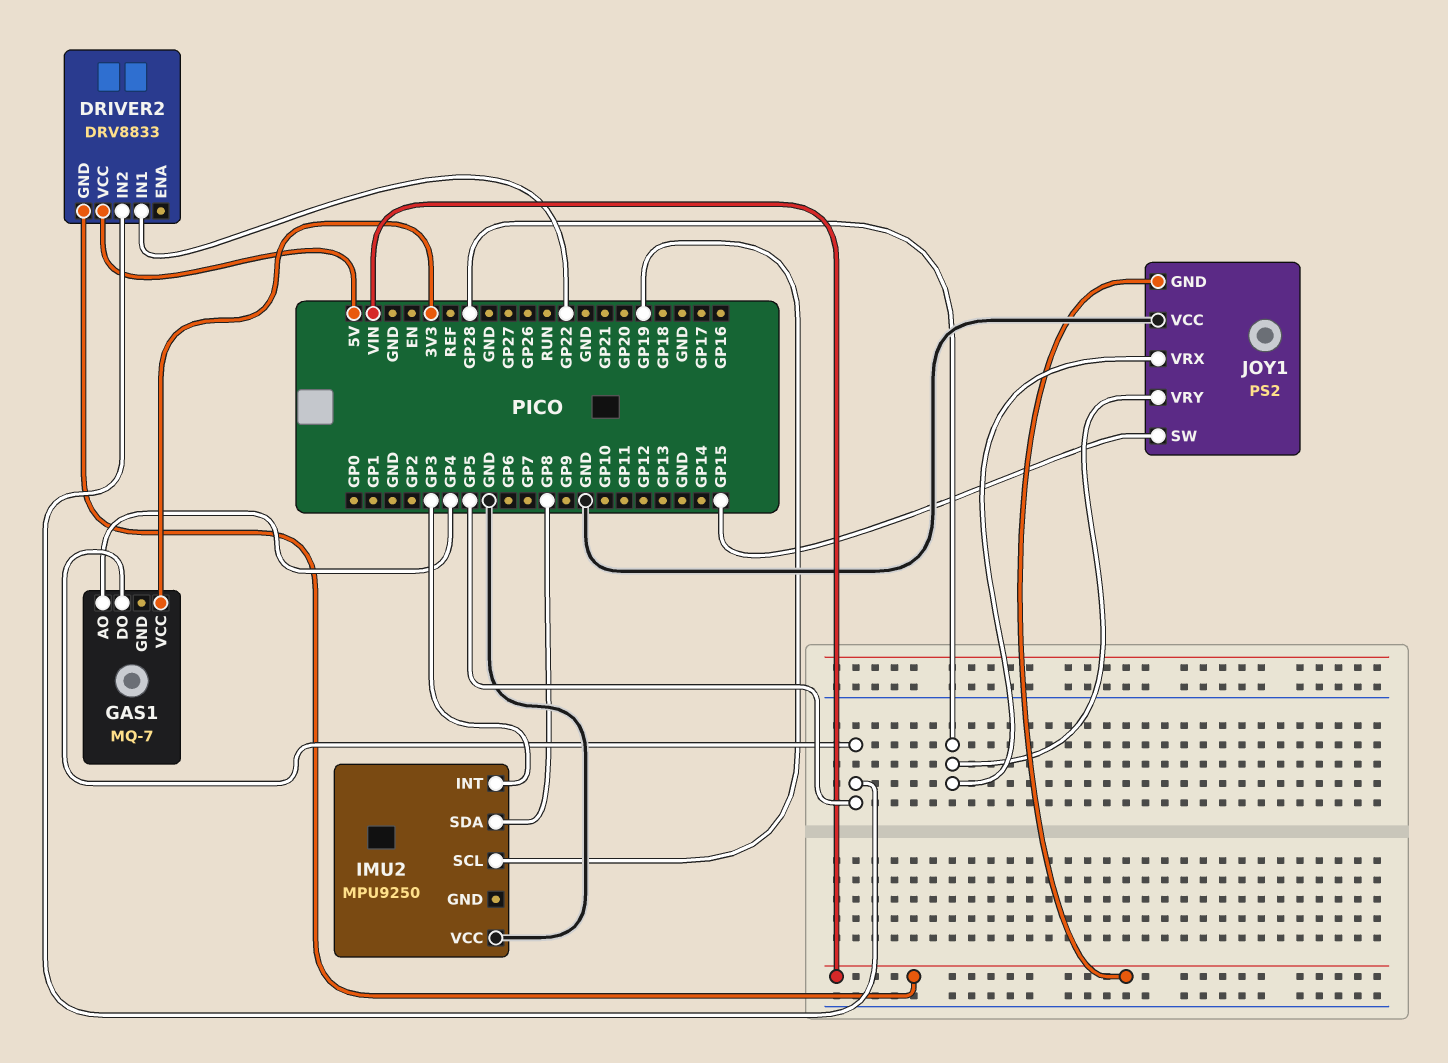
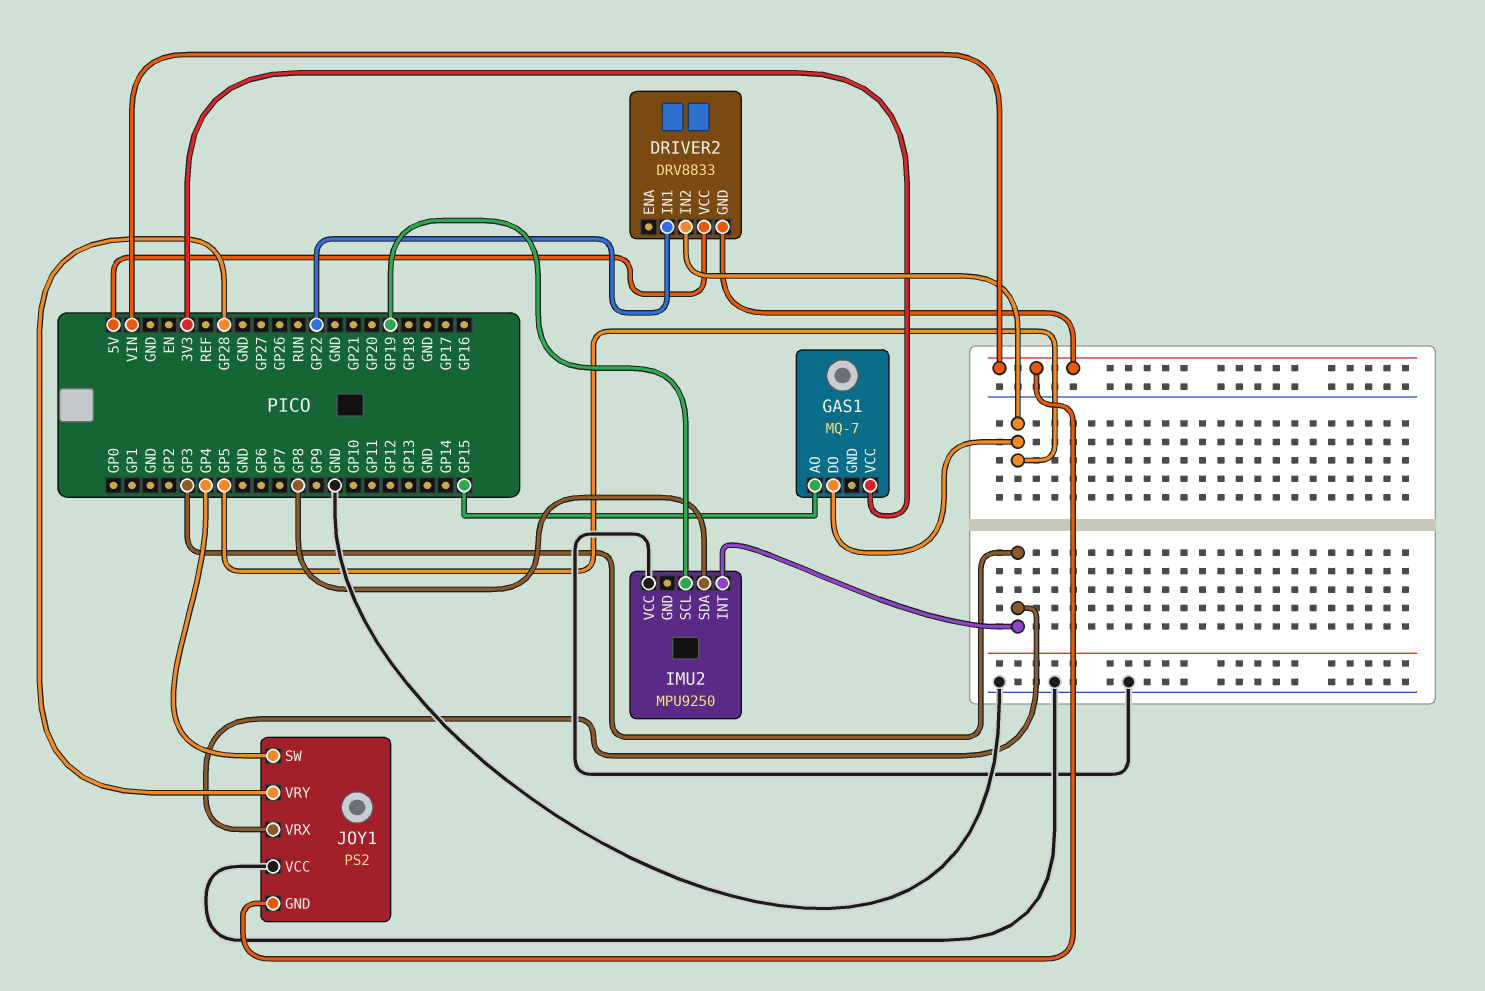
GAS1 pin AO: GP4 -> GP15
JOY1 pin SW: GP15 -> GP4
JOY1 pin VRX: GP28 -> GP3

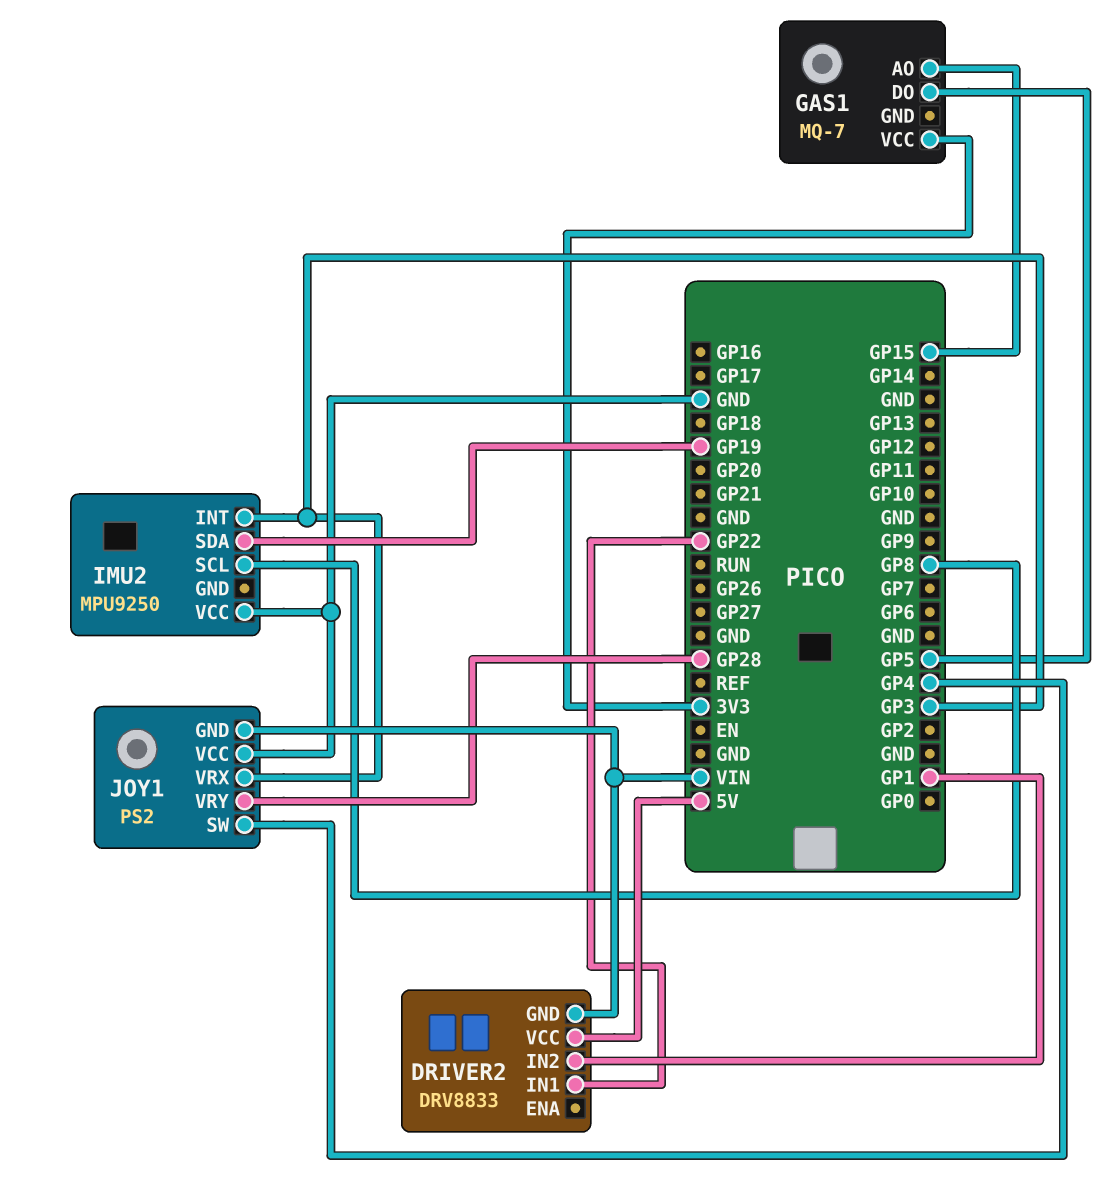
DRIVER2 pin IN2: GP5 -> GP1
IMU2 pin SCL: GP19 -> GP8
IMU2 pin SDA: GP8 -> GP19

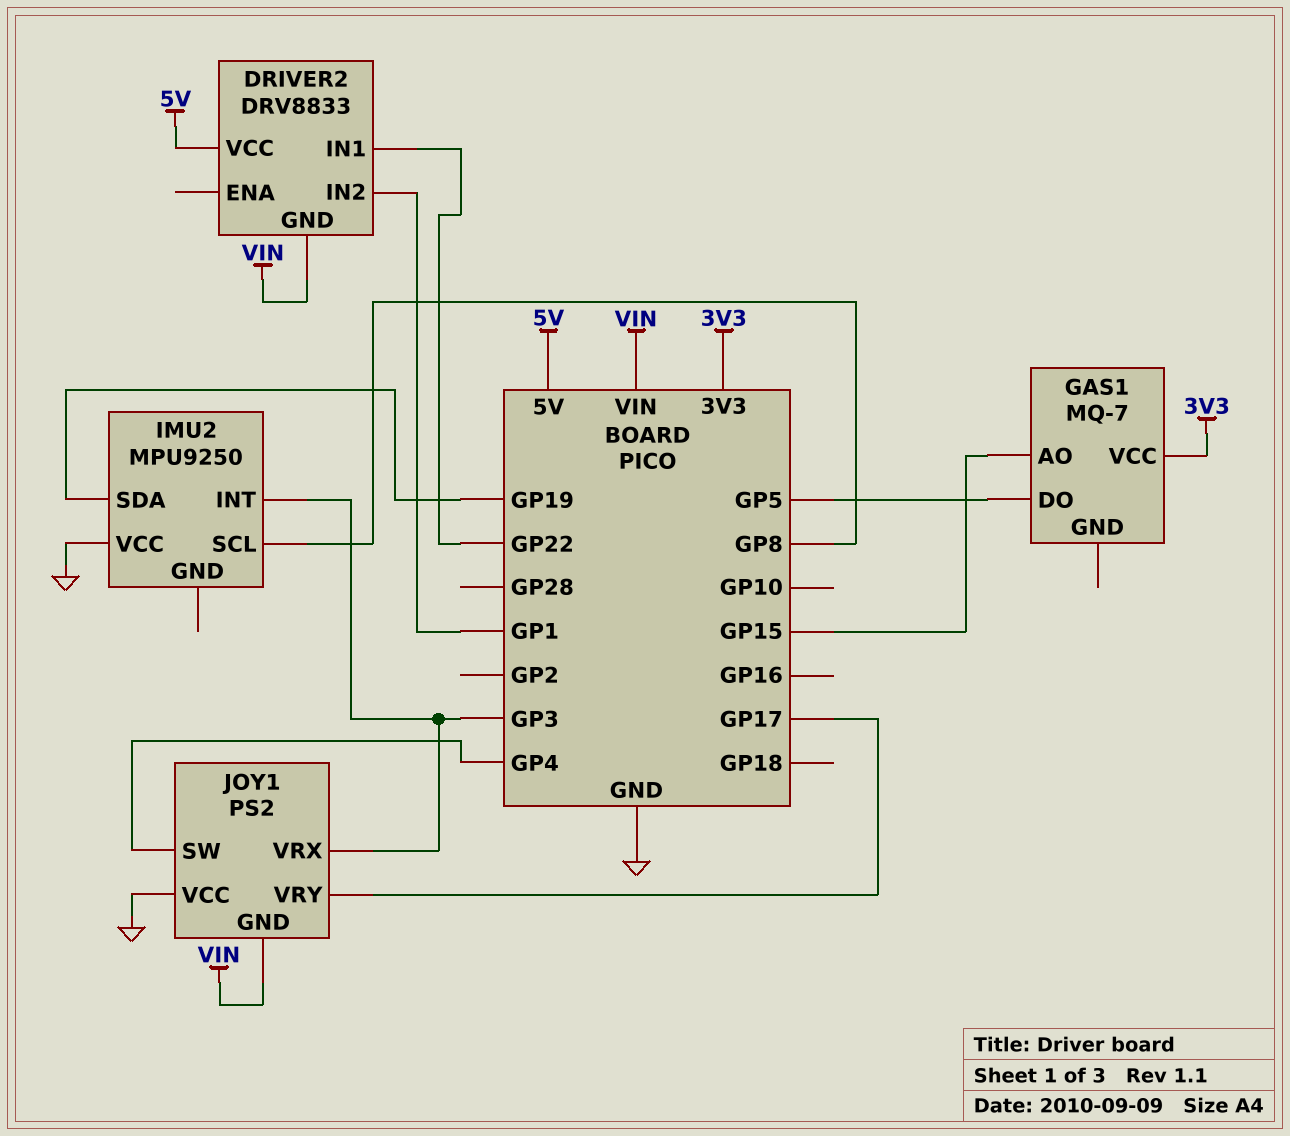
JOY1 pin VRY: GP28 -> GP17

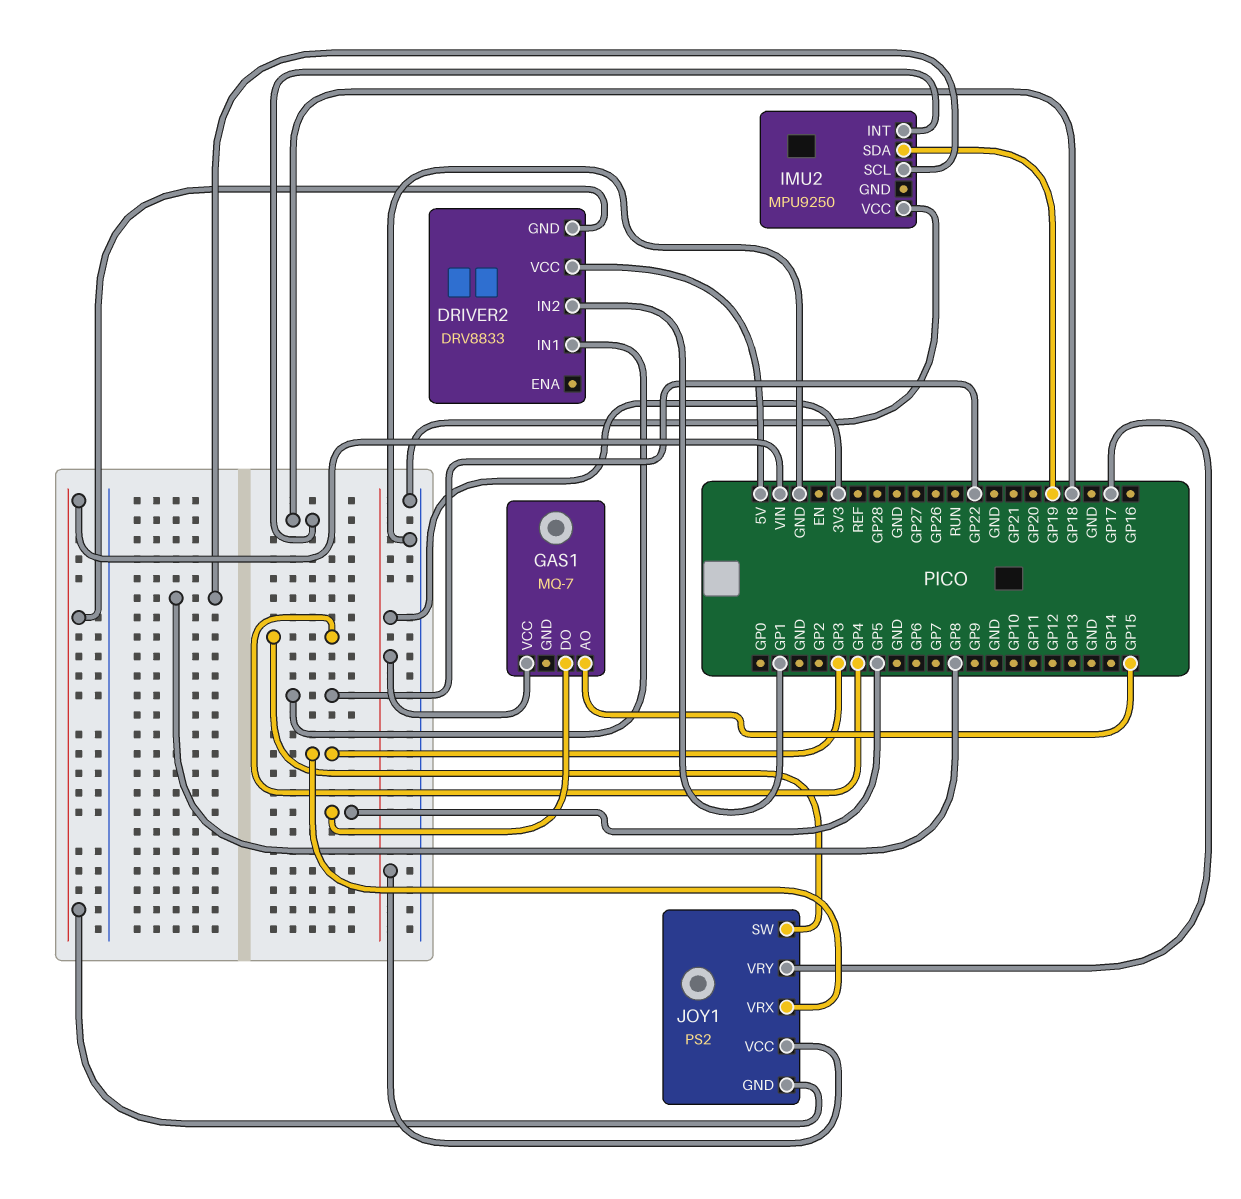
IMU2 pin INT: GP3 -> GP18
JOY1 pin VCC: GND -> 3V3

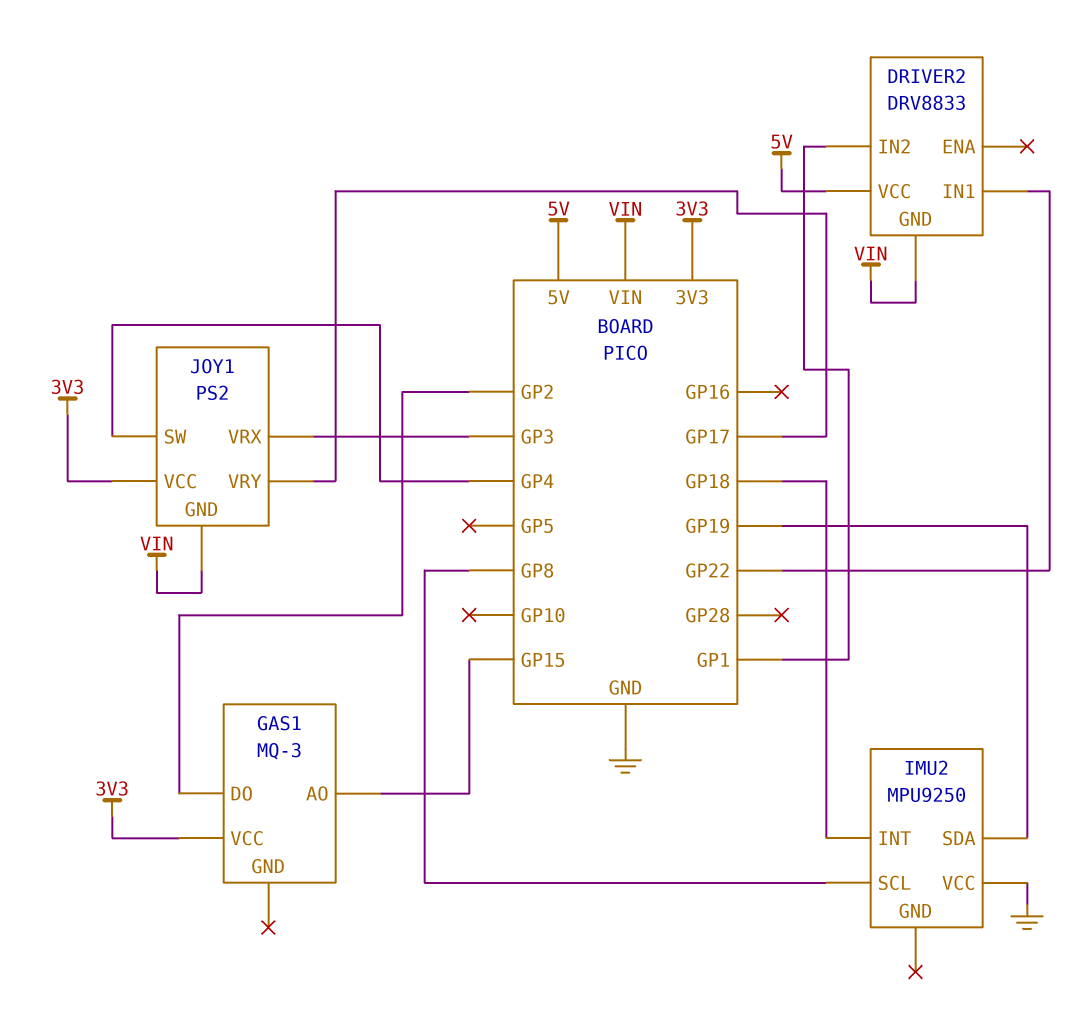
GAS1: MQ-7 -> MQ-3
GAS1 pin DO: GP5 -> GP2

